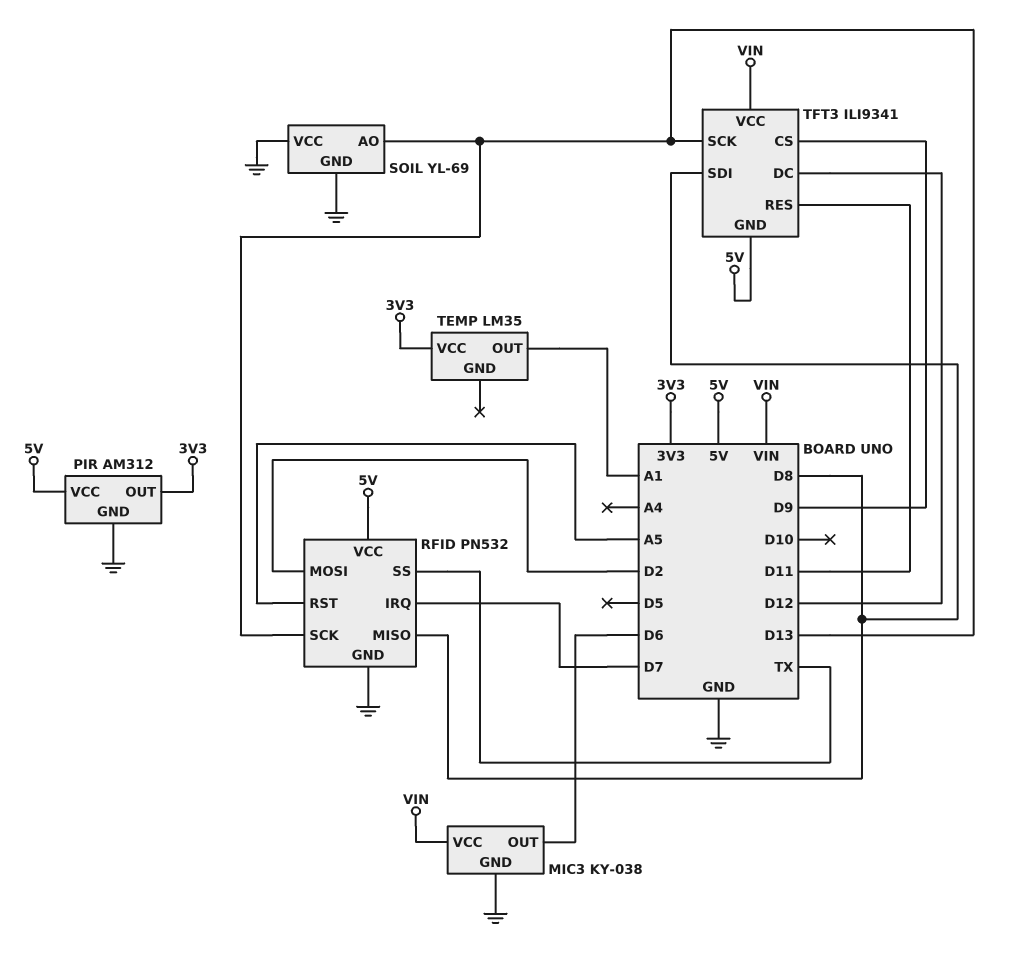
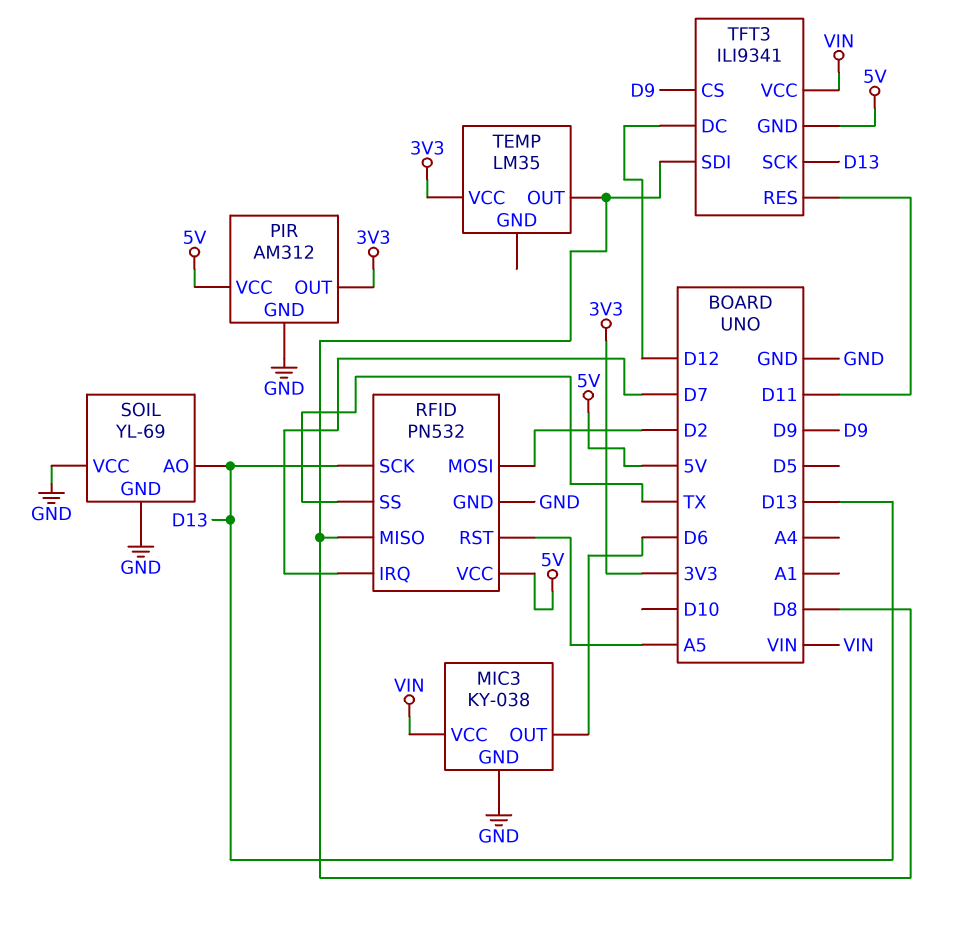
TEMP pin OUT: A1 -> D8

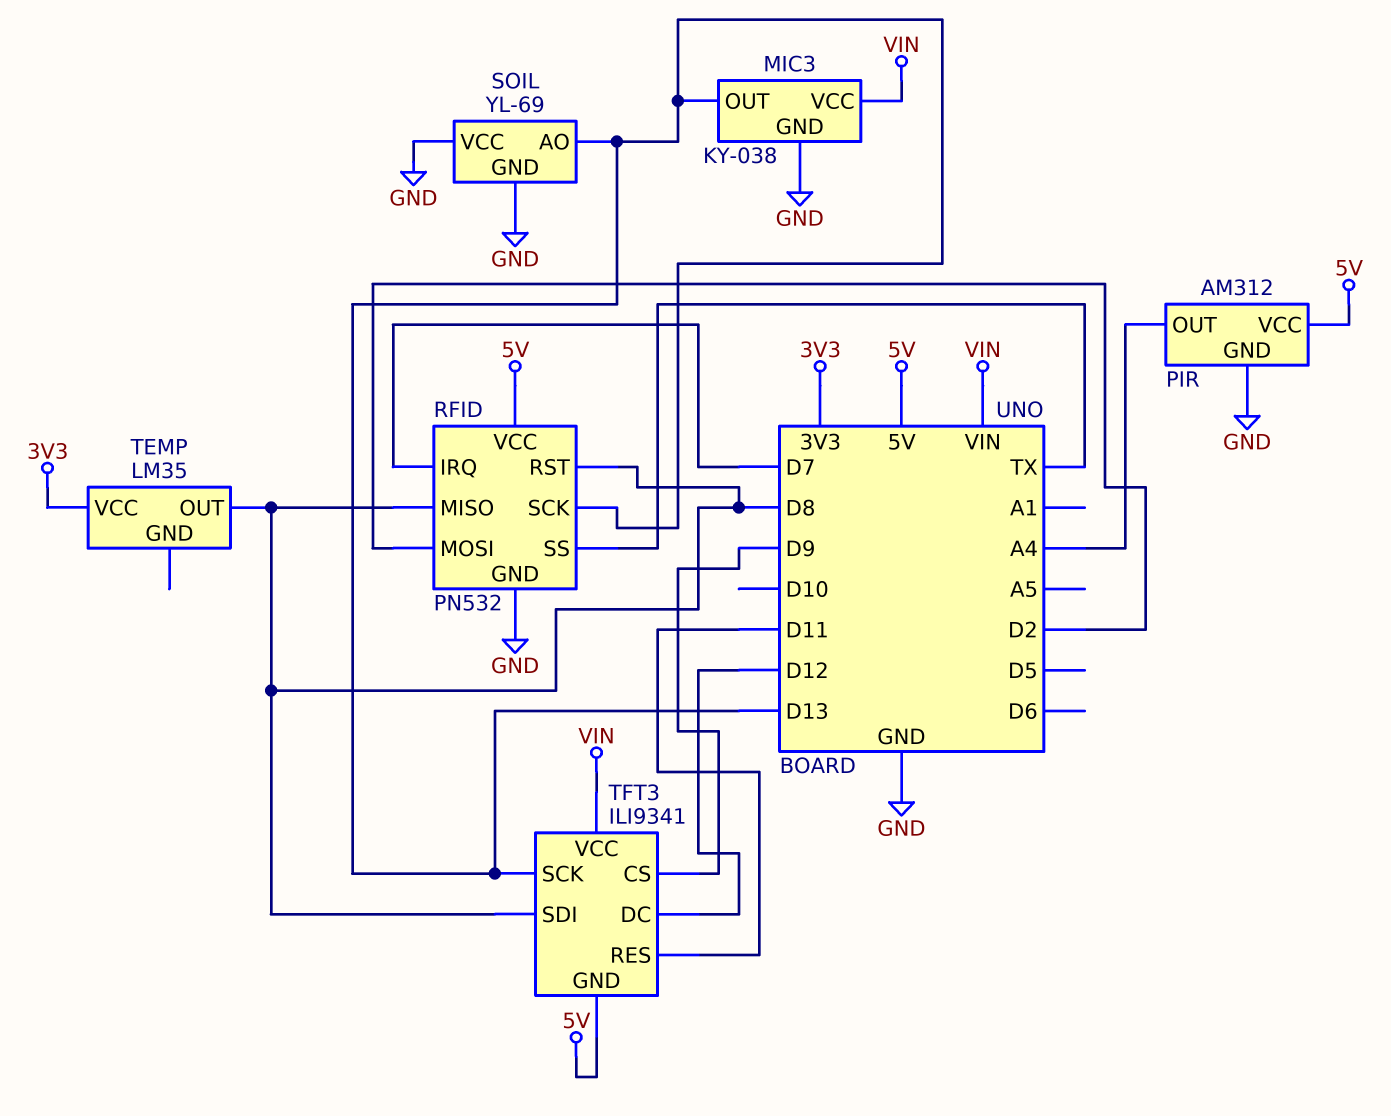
MIC3 pin OUT: D6 -> D13
PIR pin OUT: 3V3 -> A4
RFID pin RST: A5 -> D8

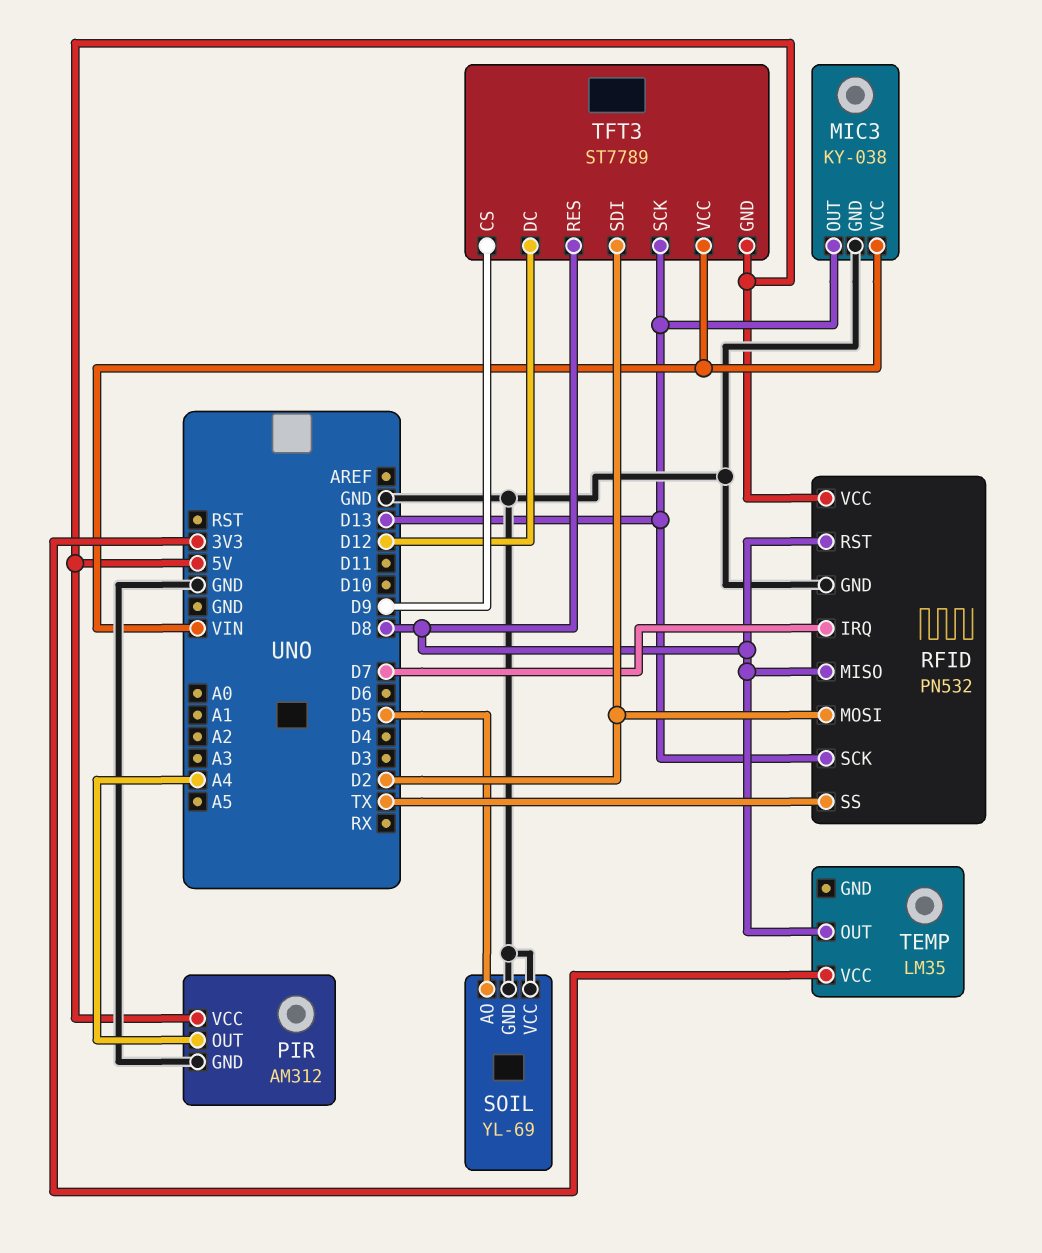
SOIL pin AO: D13 -> D5
TFT3: ILI9341 -> ST7789
TFT3 pin RES: D11 -> D8
TFT3 pin SDI: D8 -> D2

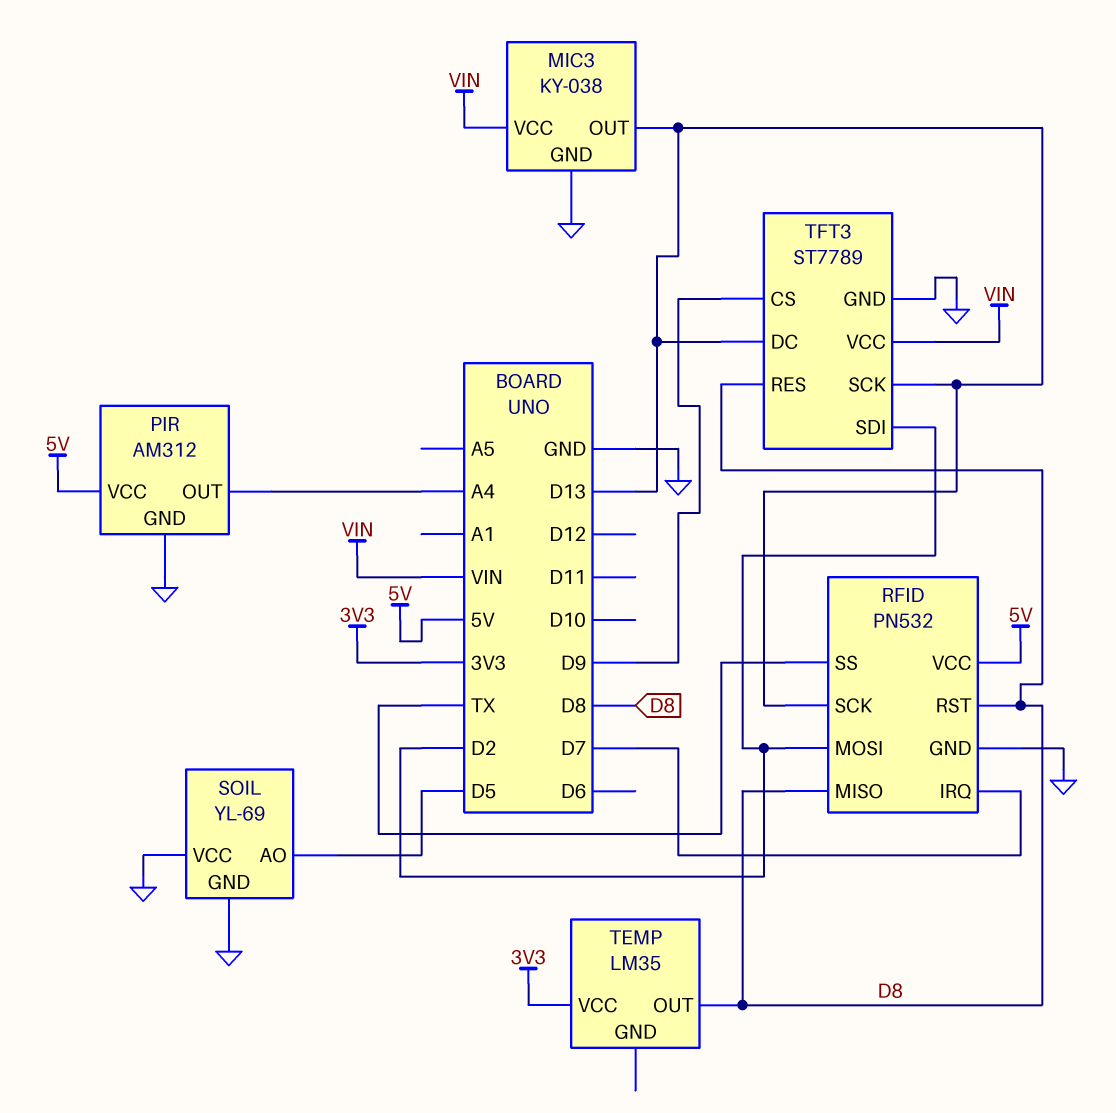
TFT3 pin DC: D12 -> D13
TFT3 pin GND: 5V -> GND

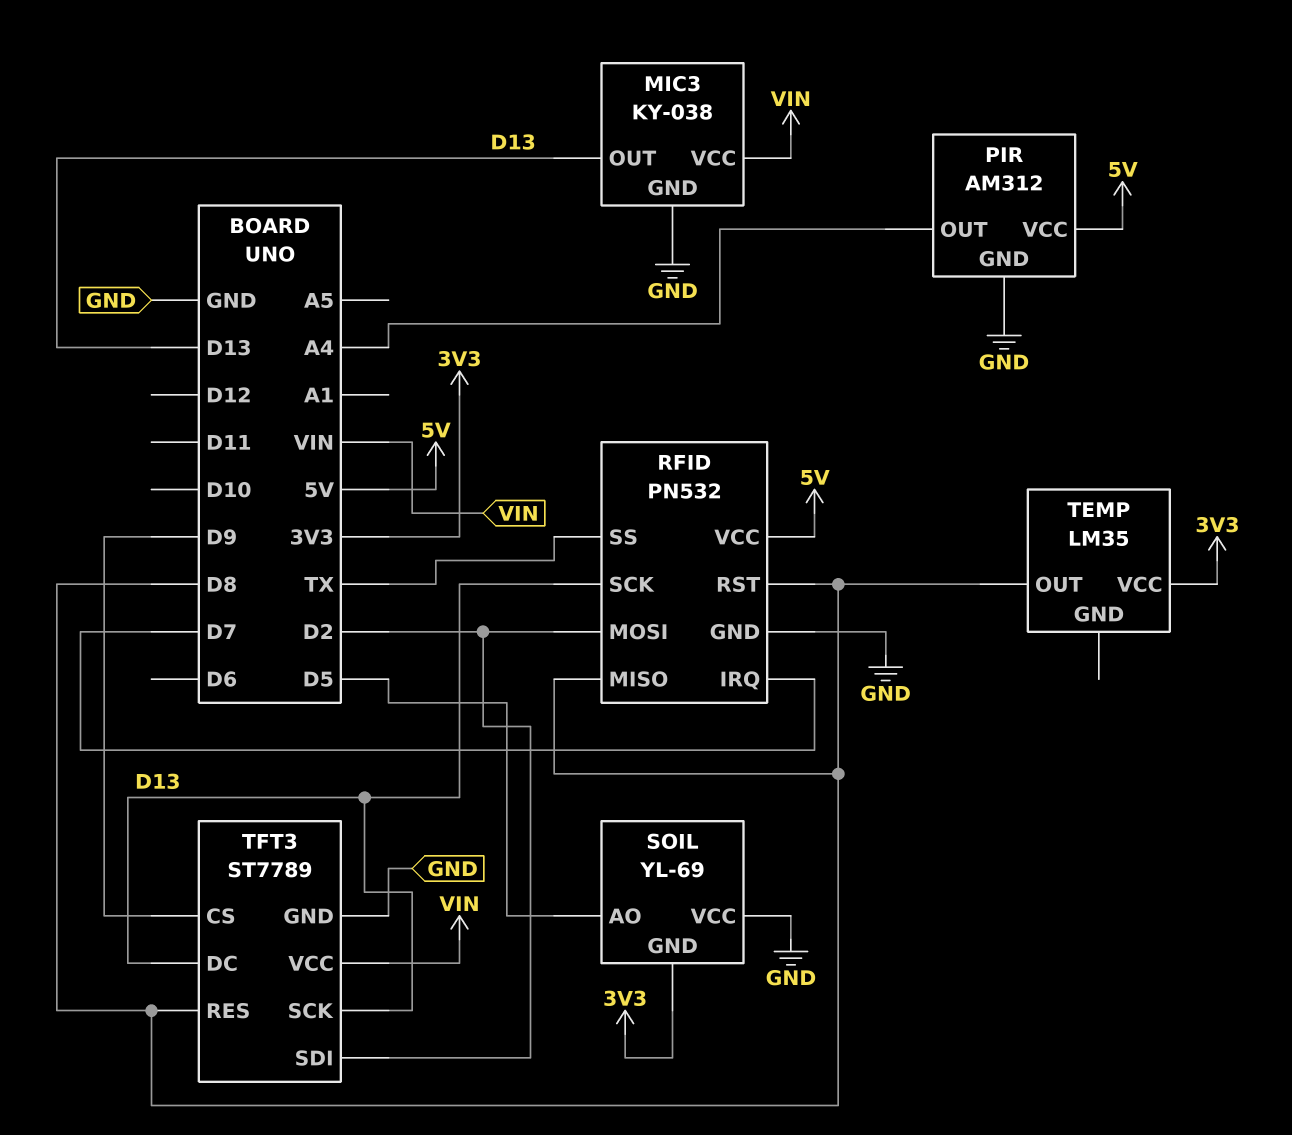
SOIL pin GND: GND -> 3V3

